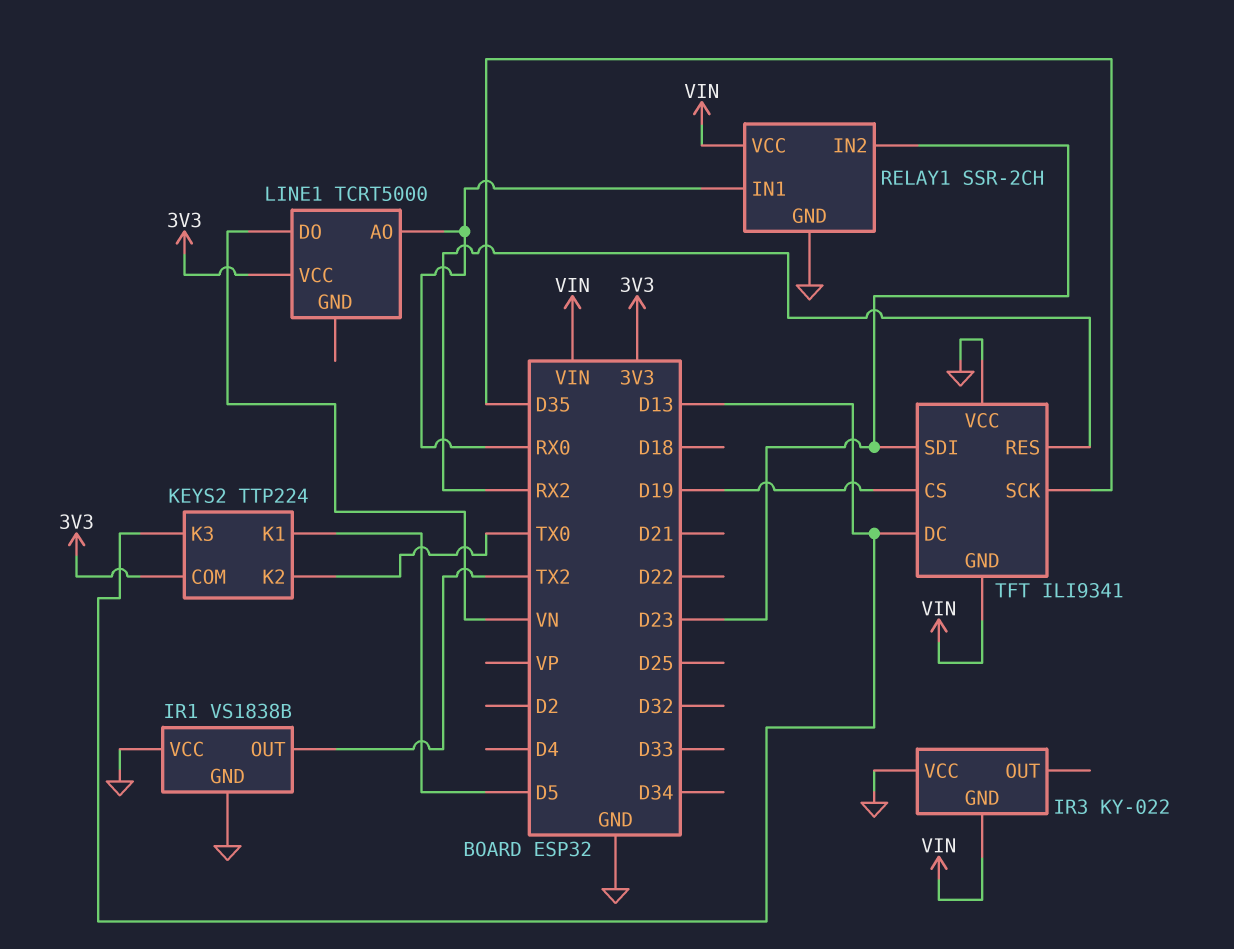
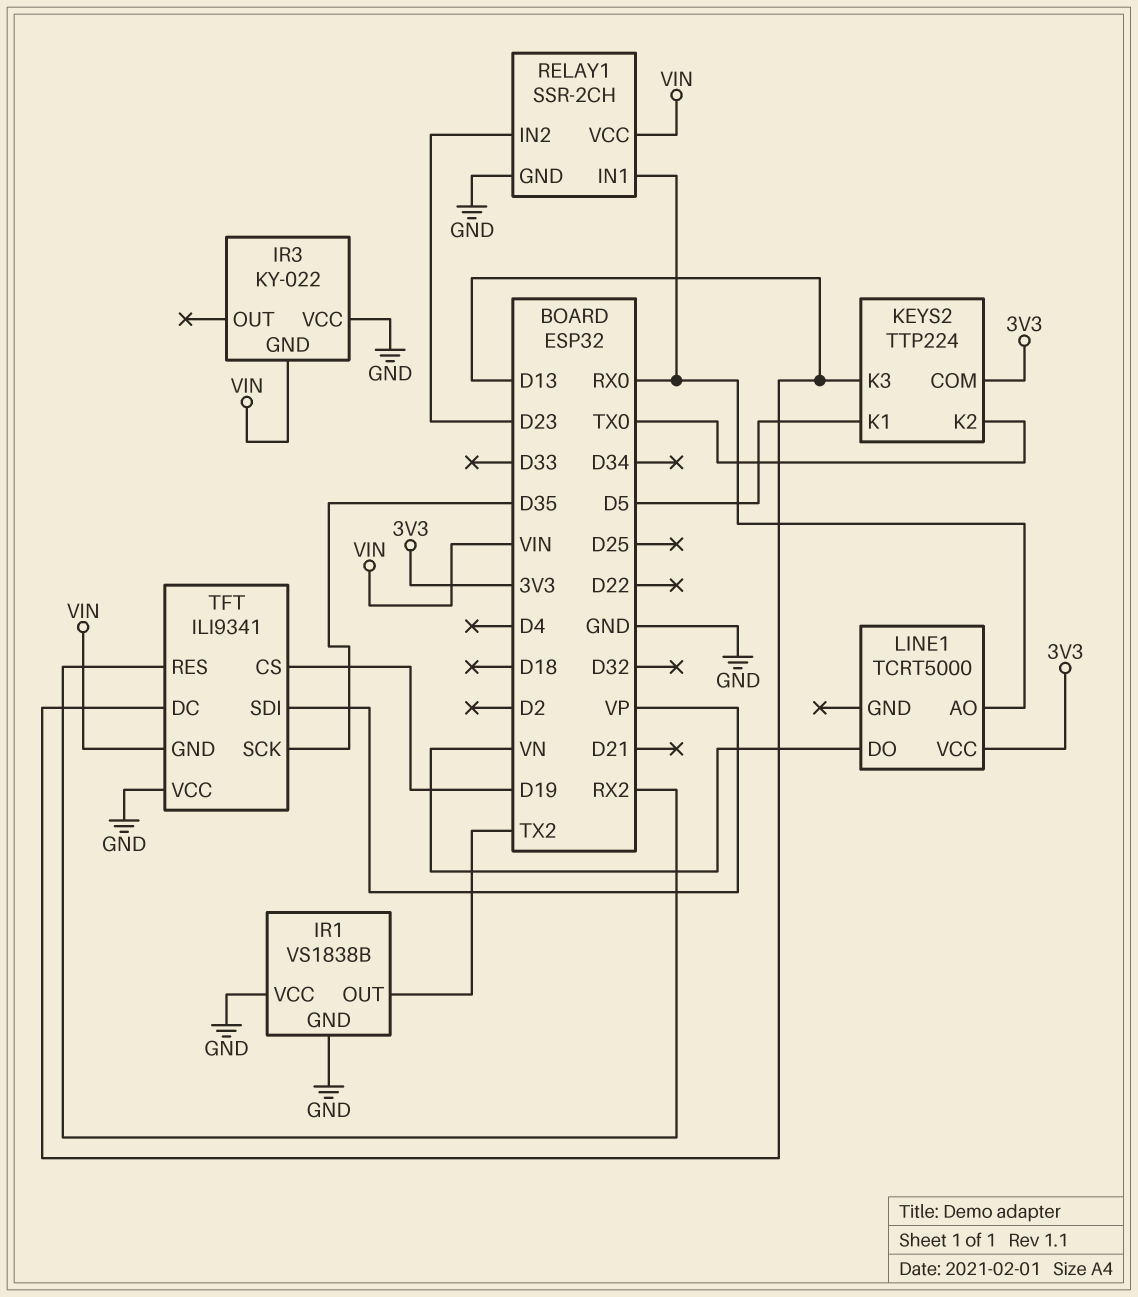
TFT pin SDI: D23 -> VP

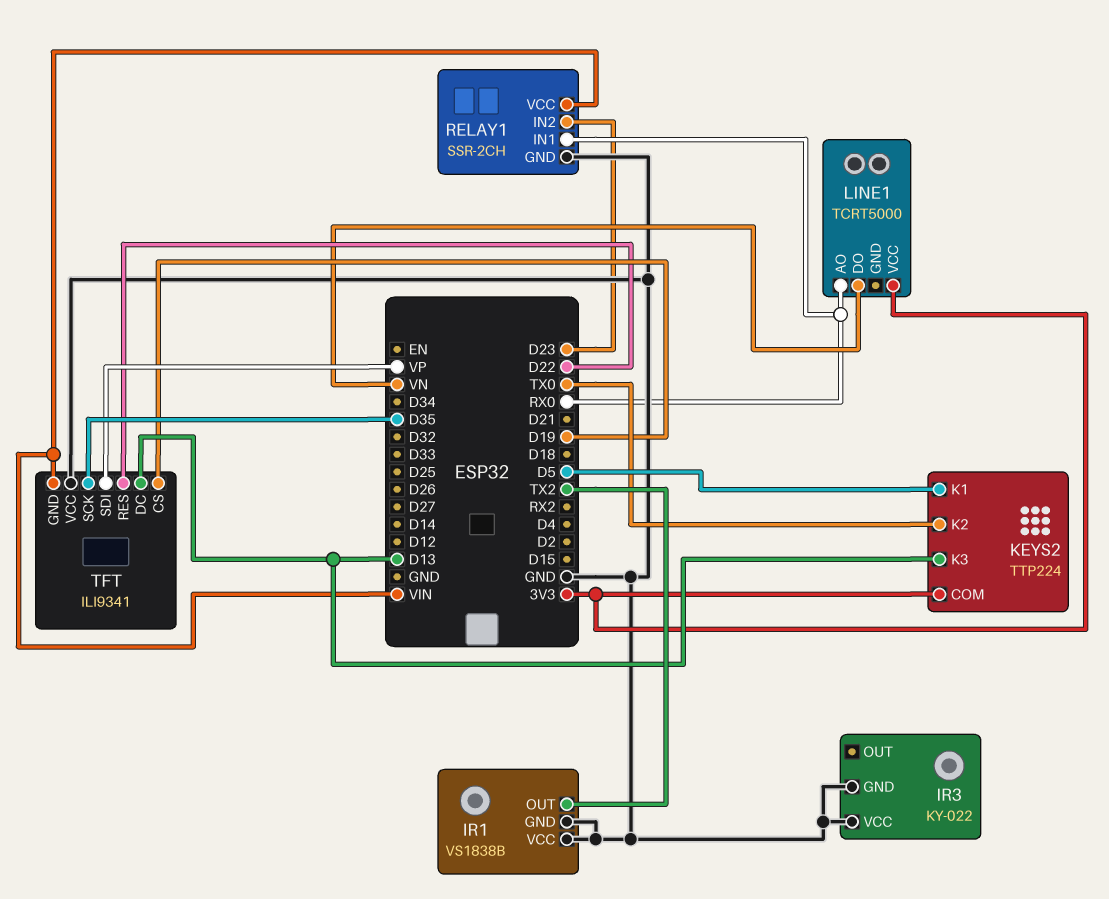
IR3 pin GND: VIN -> GND
TFT pin RES: RX2 -> D22

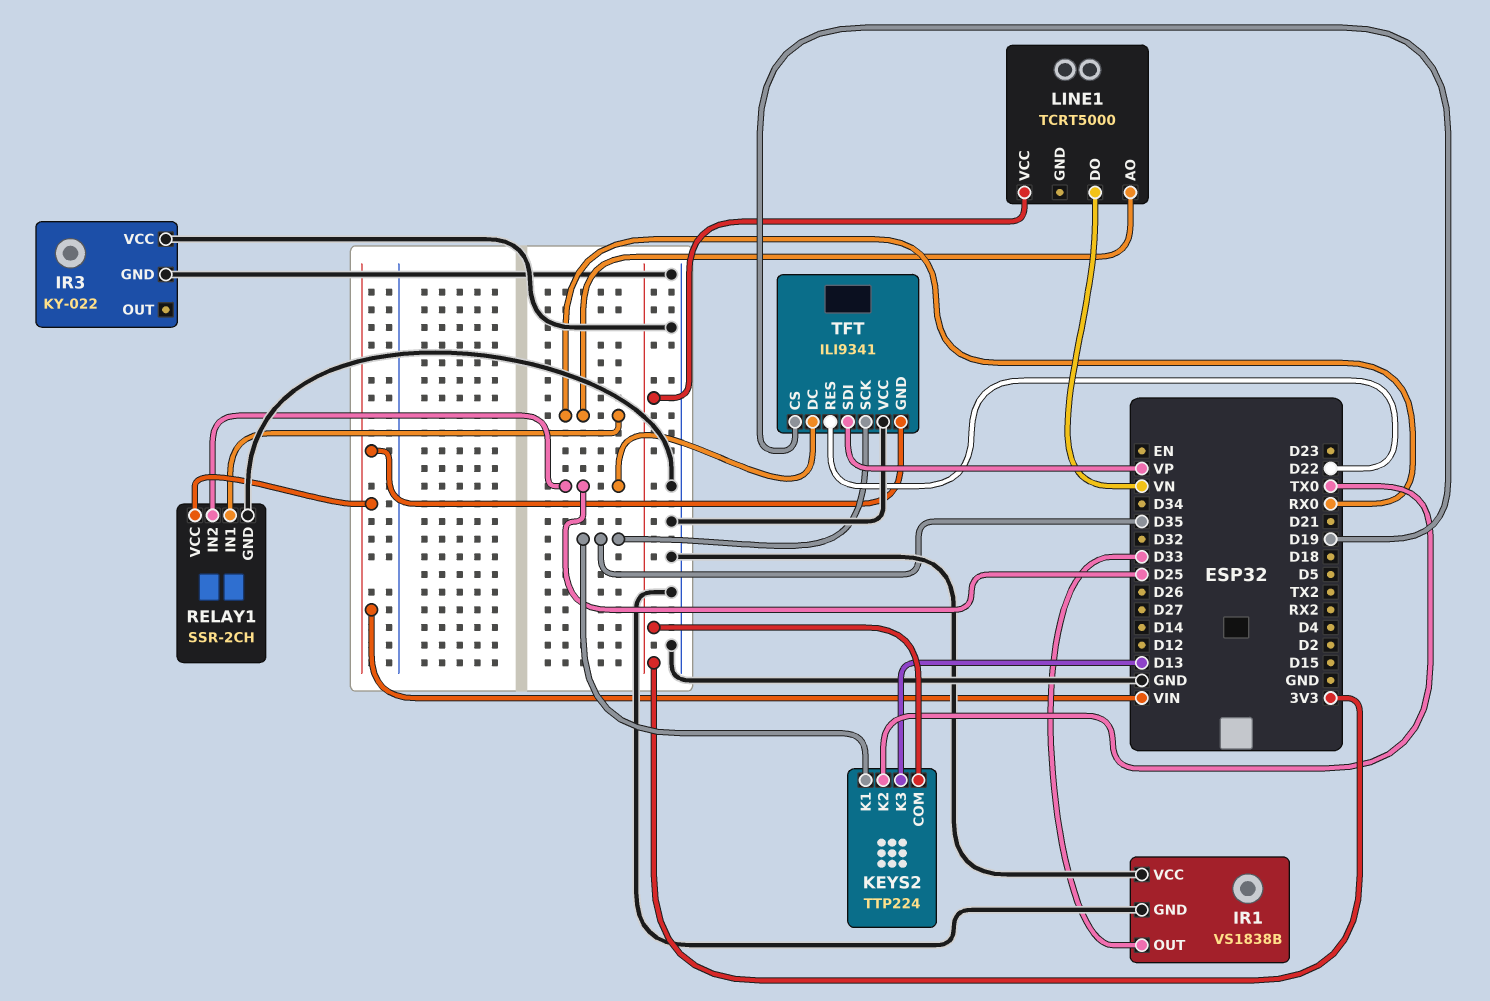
IR1 pin OUT: TX2 -> D33
KEYS2 pin K1: D5 -> D35
RELAY1 pin IN2: D23 -> D25
TFT pin DC: D13 -> D25

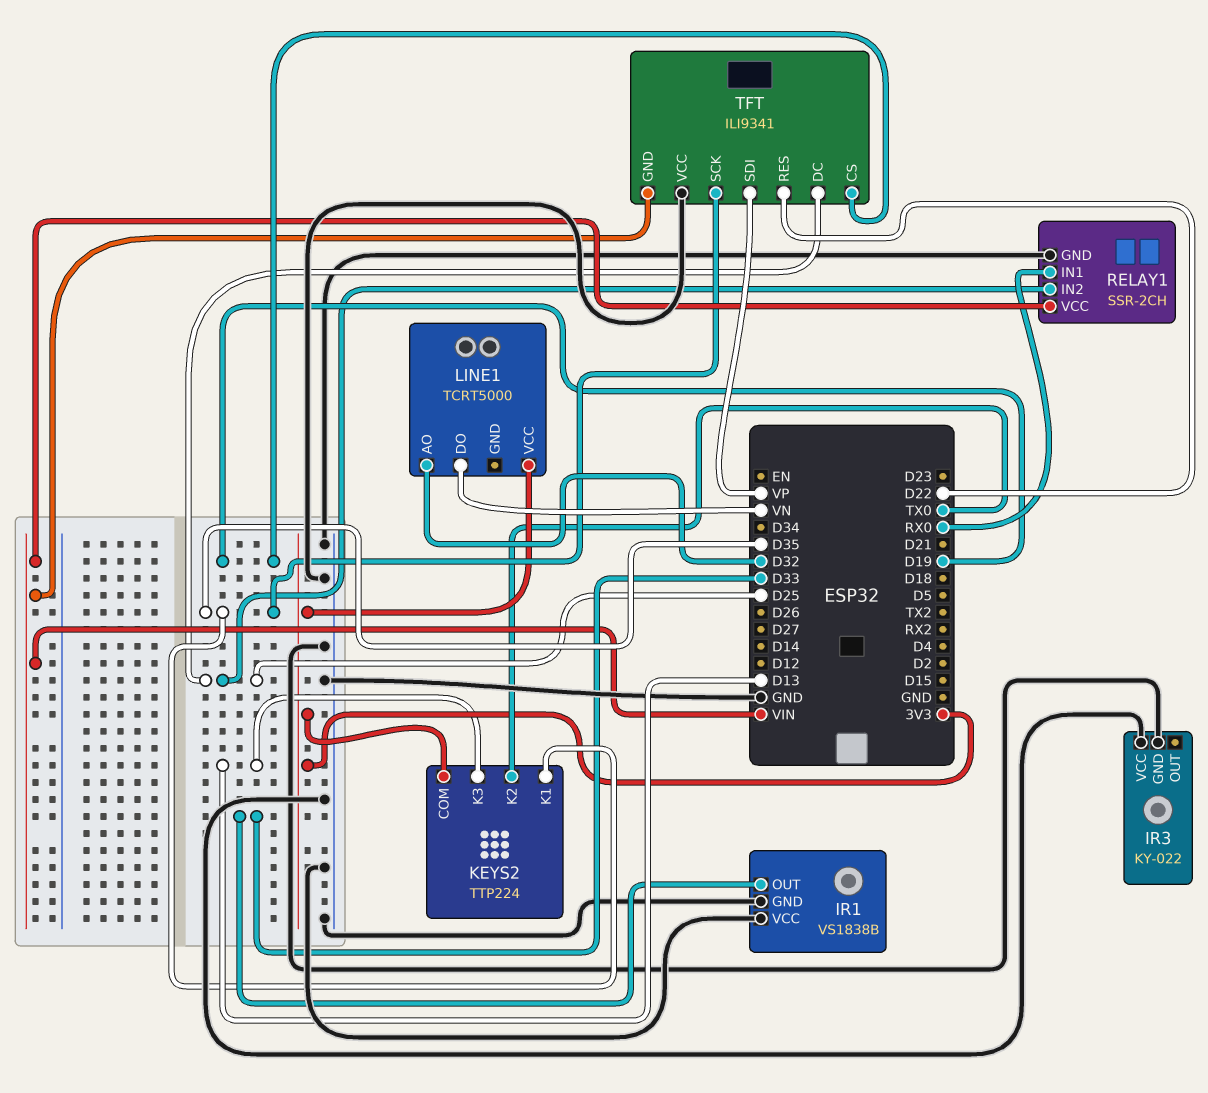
LINE1 pin AO: RX0 -> D32

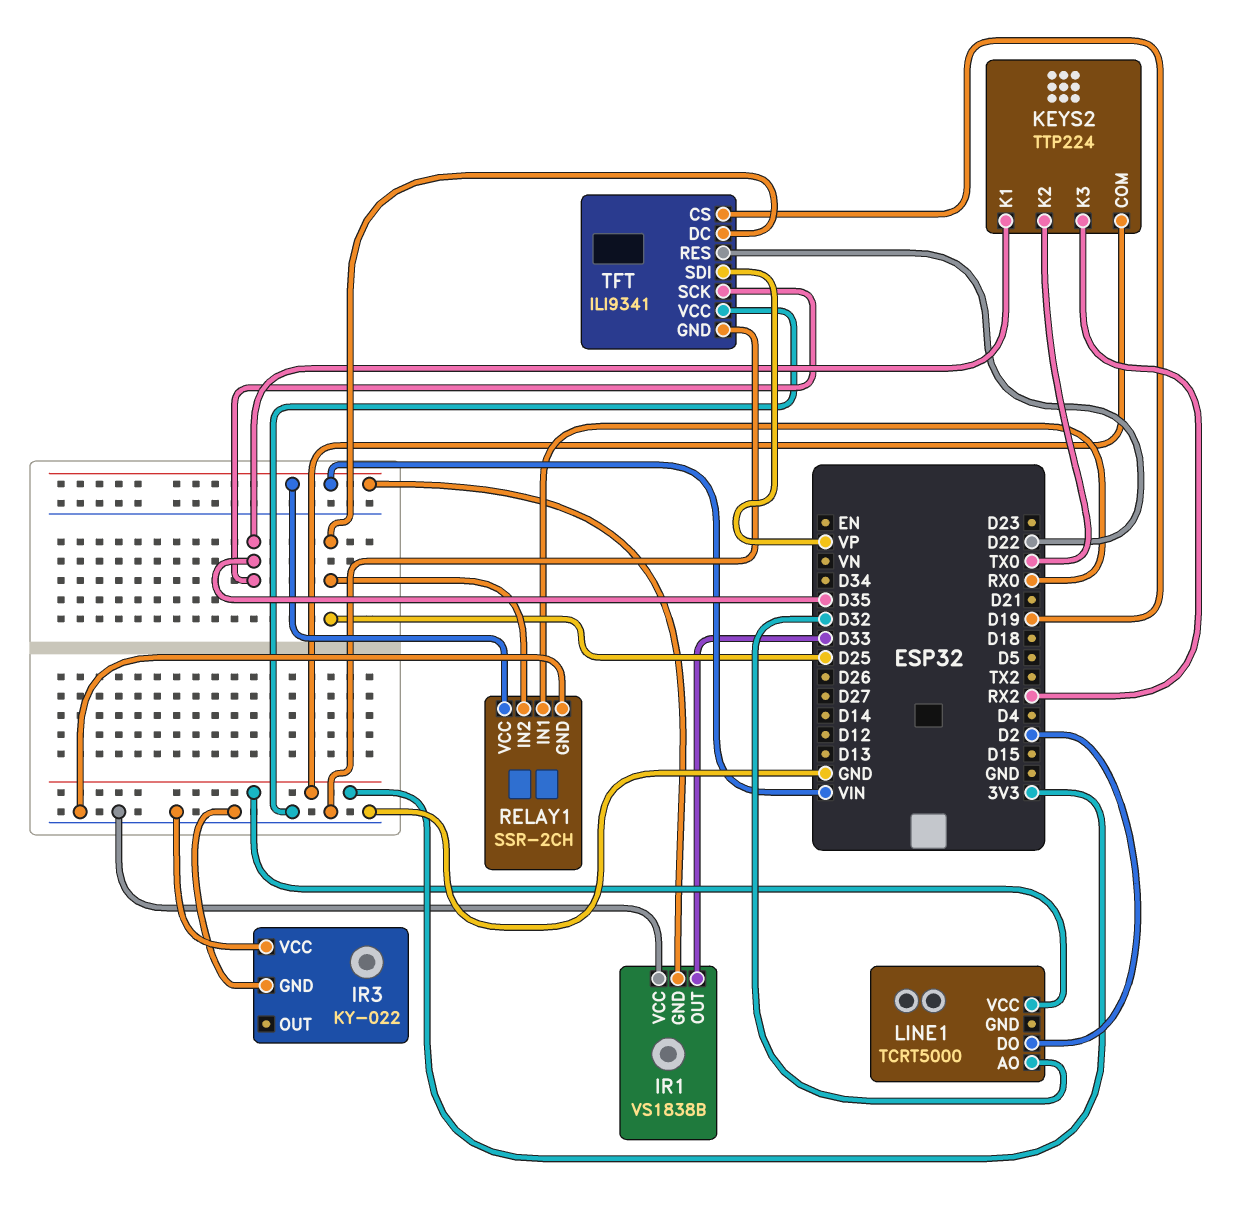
IR1 pin GND: GND -> VIN
KEYS2 pin K3: D13 -> RX2
LINE1 pin DO: VN -> D2
TFT pin GND: VIN -> GND

